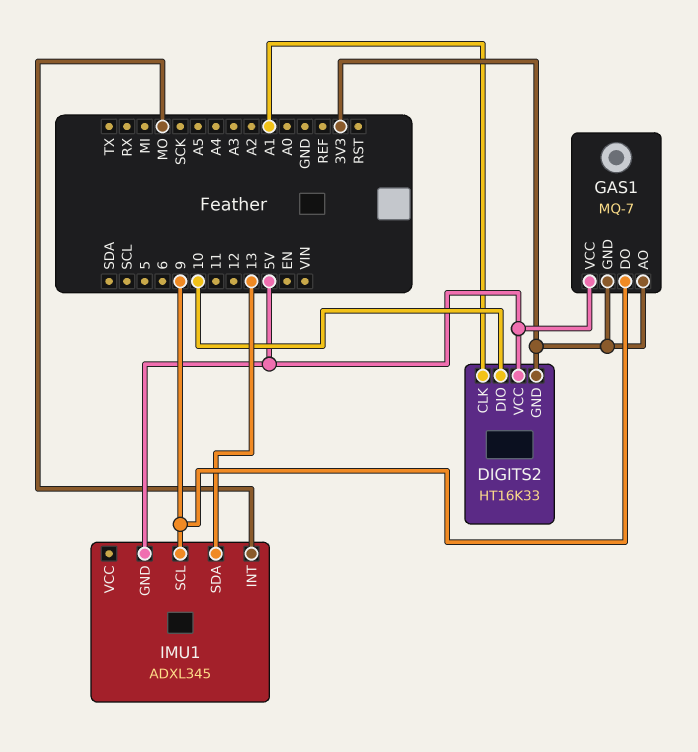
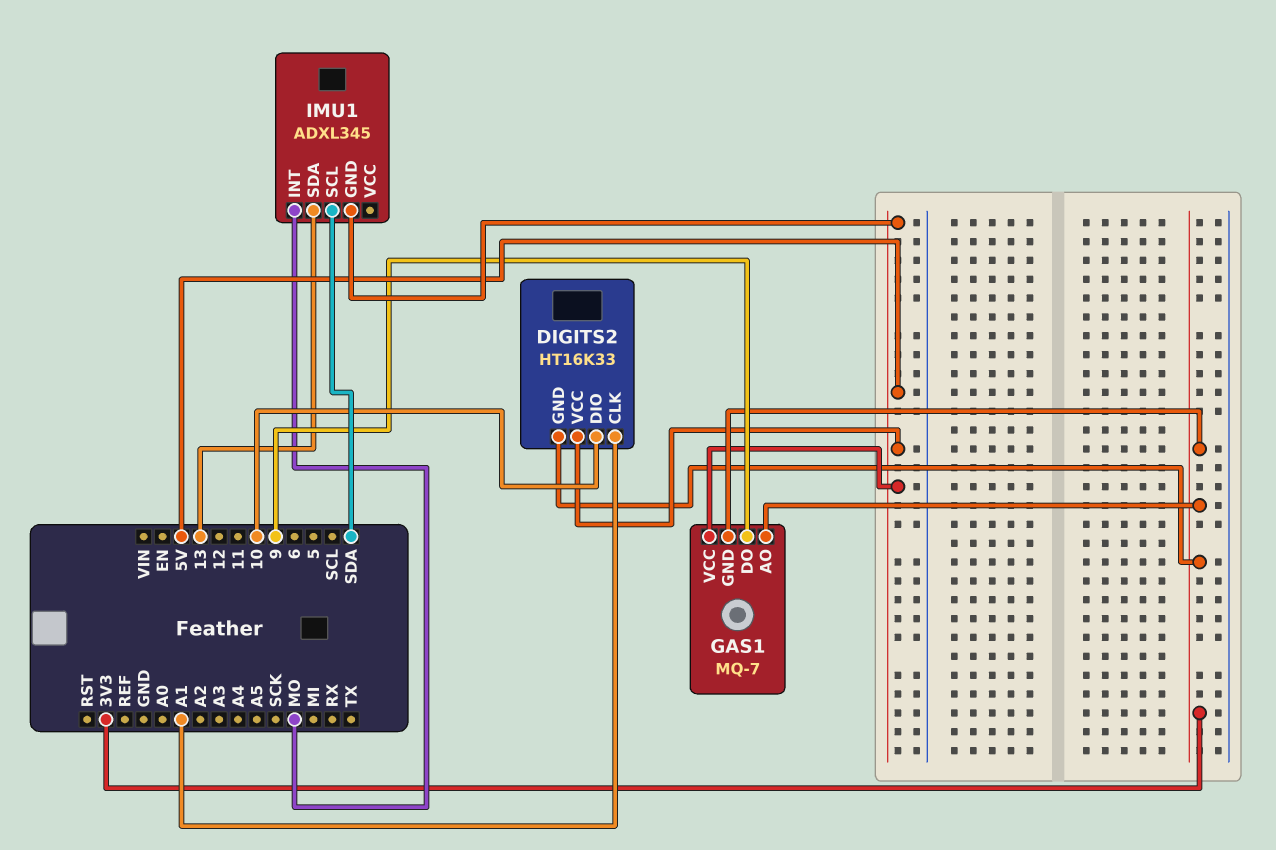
IMU1 pin SCL: 9 -> SDA

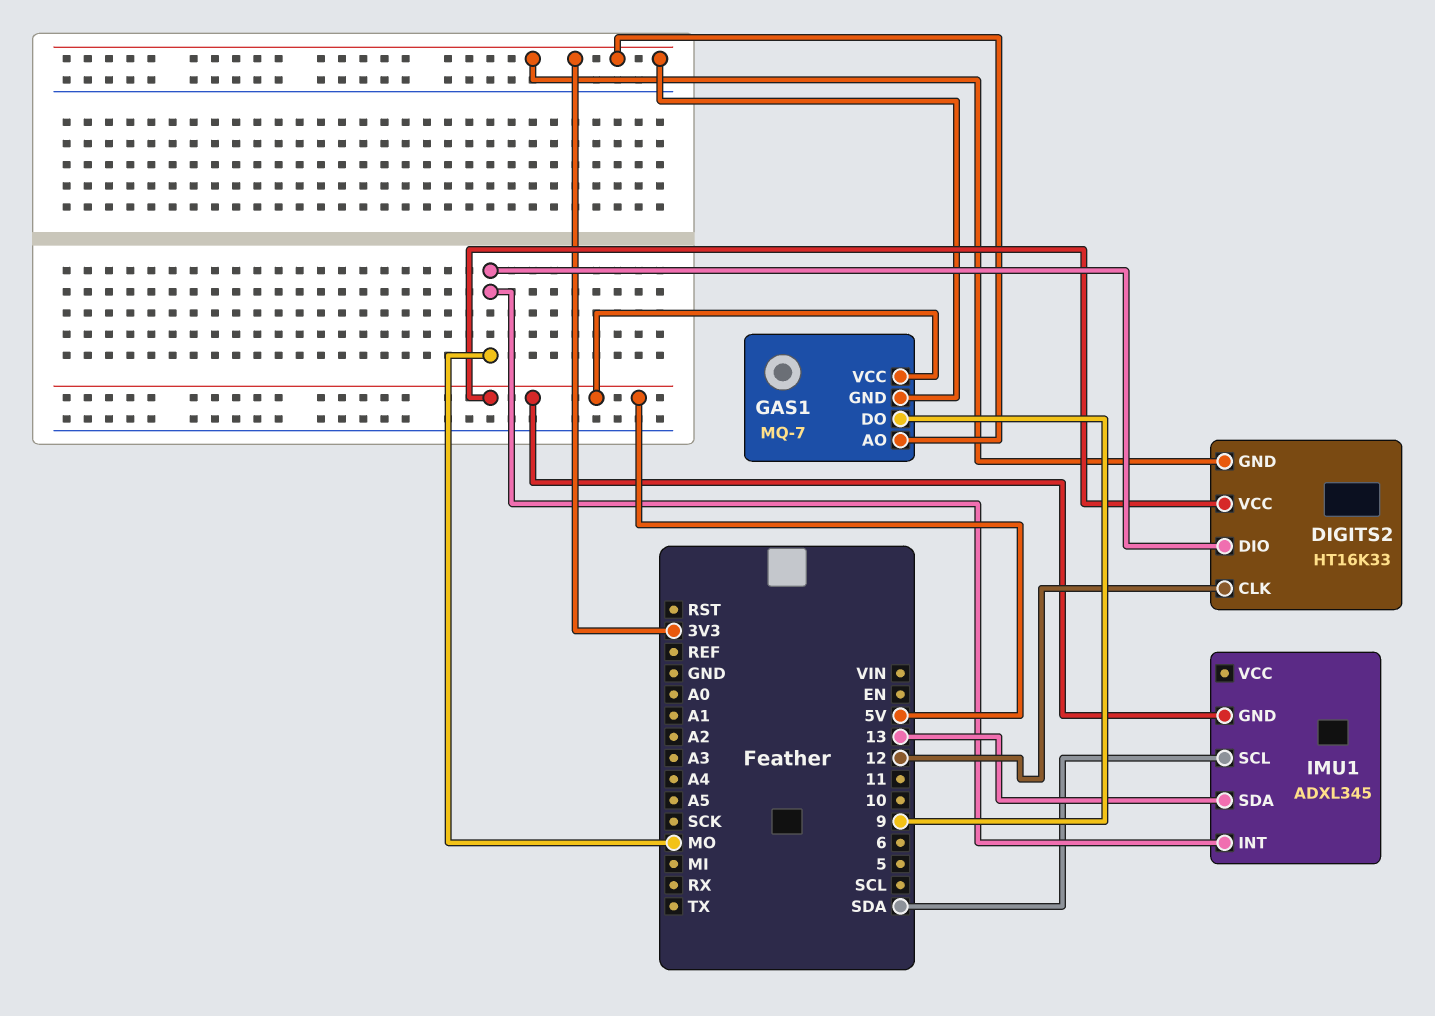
DIGITS2 pin CLK: A1 -> 12
DIGITS2 pin DIO: 10 -> MO

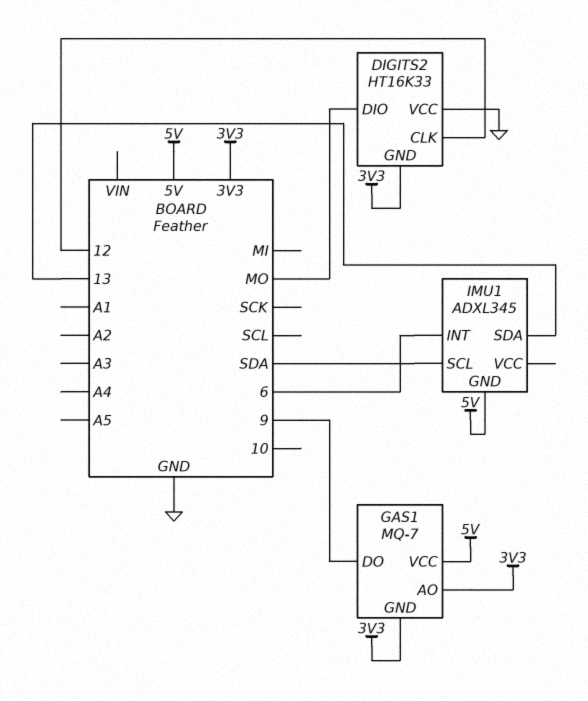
DIGITS2 pin VCC: 5V -> GND
IMU1 pin INT: MO -> 6

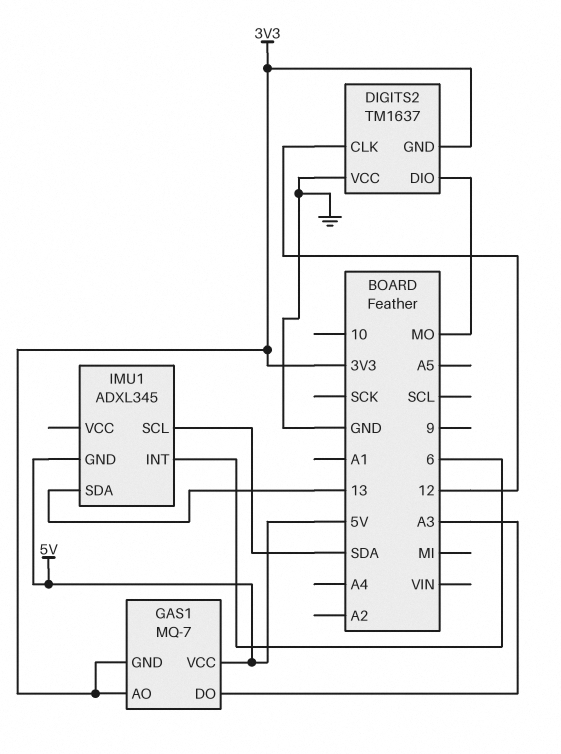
DIGITS2: HT16K33 -> TM1637
GAS1 pin DO: 9 -> A3

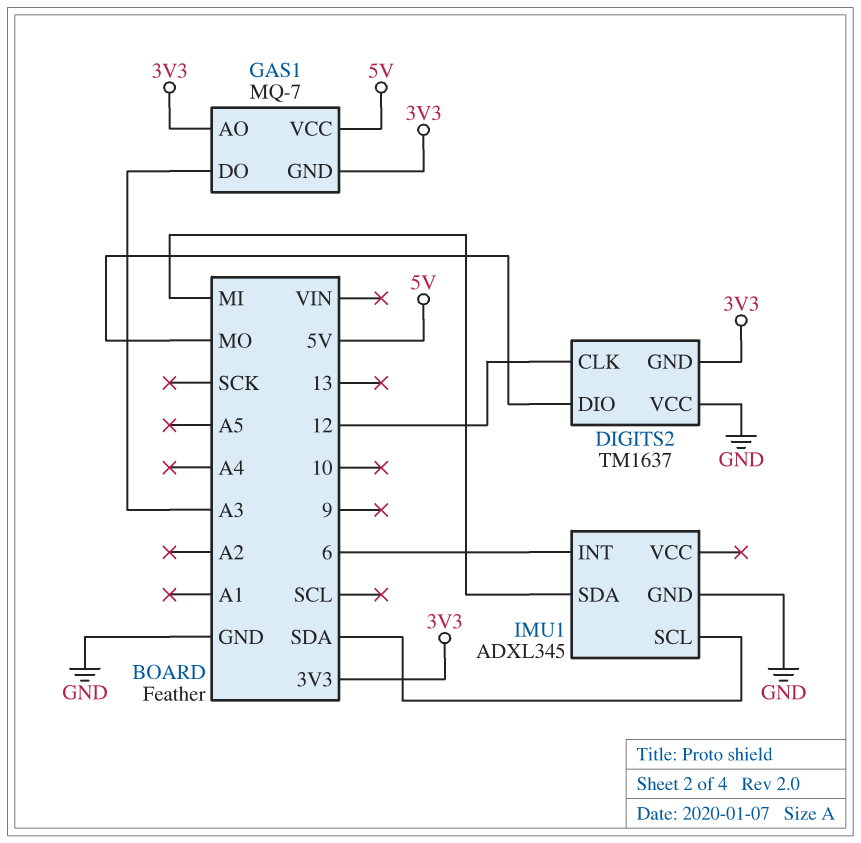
IMU1 pin GND: 5V -> GND
IMU1 pin SDA: 13 -> MI

